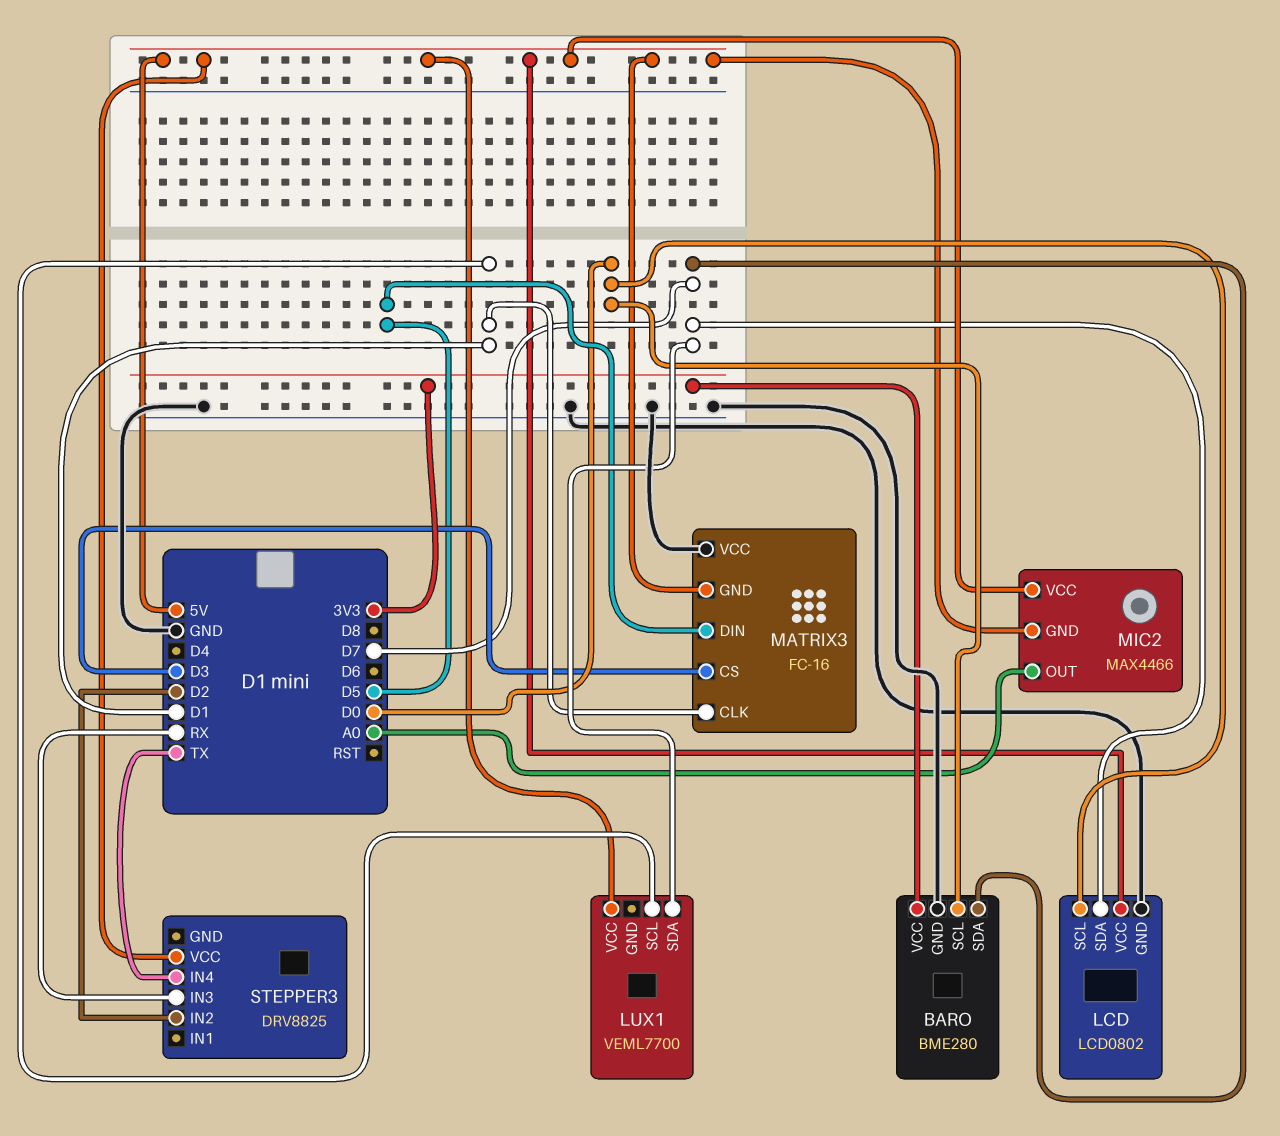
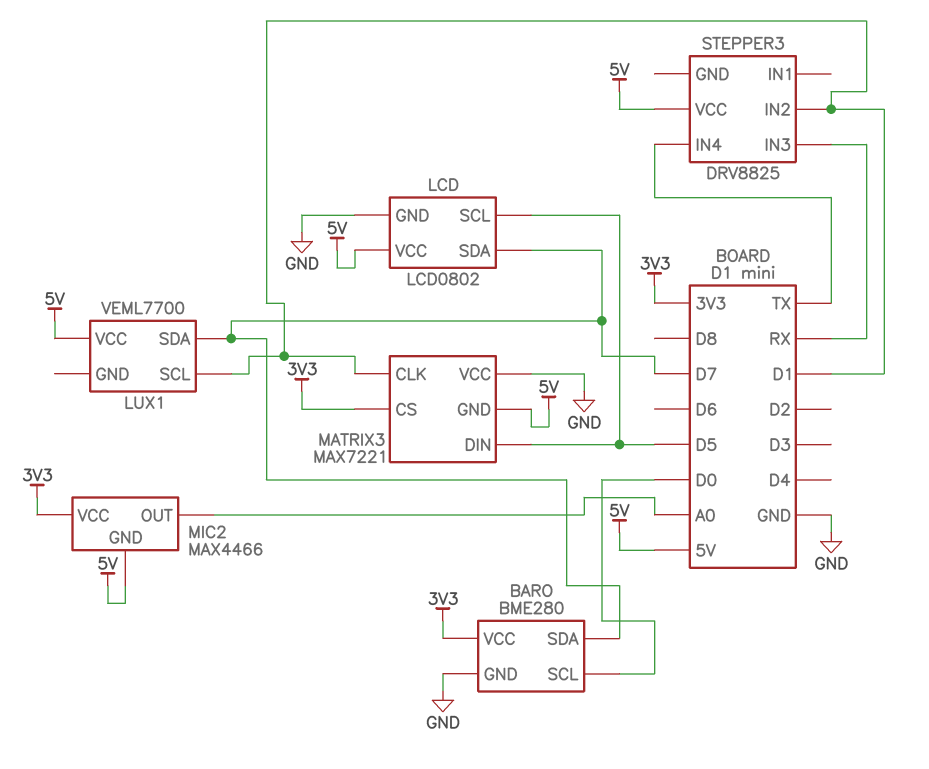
LCD pin SCL: D0 -> D5
MATRIX3: FC-16 -> MAX7221
MATRIX3 pin CS: D3 -> 3V3
MIC2 pin VCC: 5V -> 3V3
STEPPER3 pin IN2: D2 -> D1

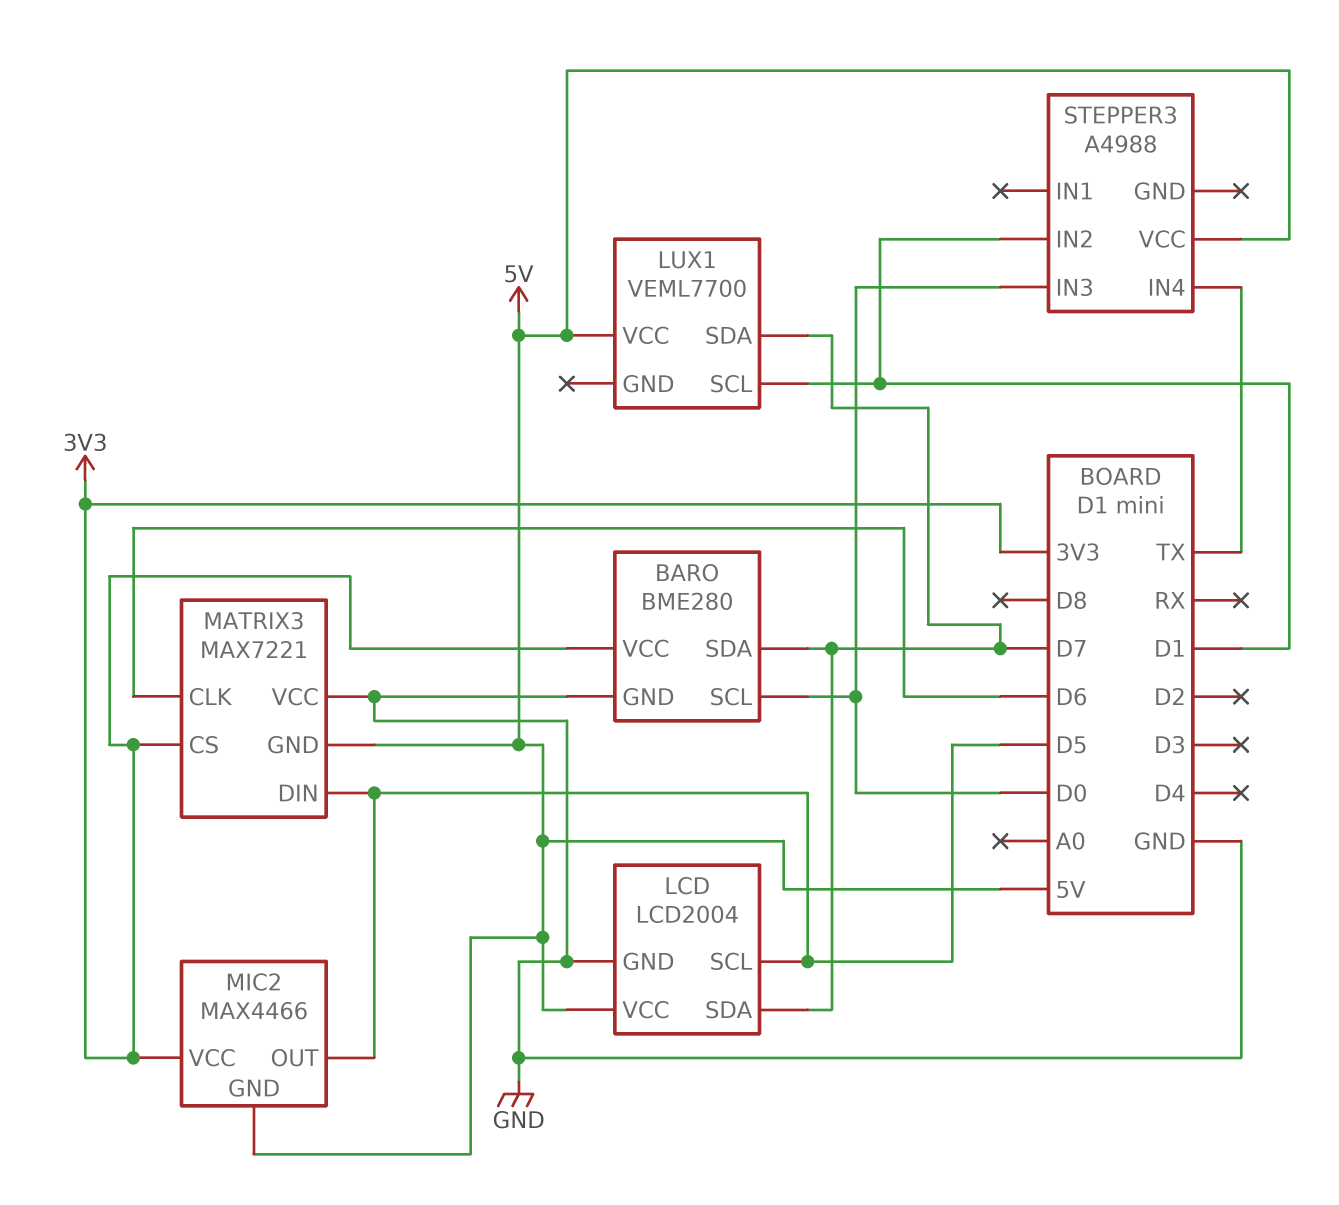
LCD: LCD0802 -> LCD2004
MATRIX3 pin CLK: D1 -> D6
MIC2 pin OUT: A0 -> D5
STEPPER3: DRV8825 -> A4988
STEPPER3 pin IN3: RX -> D0

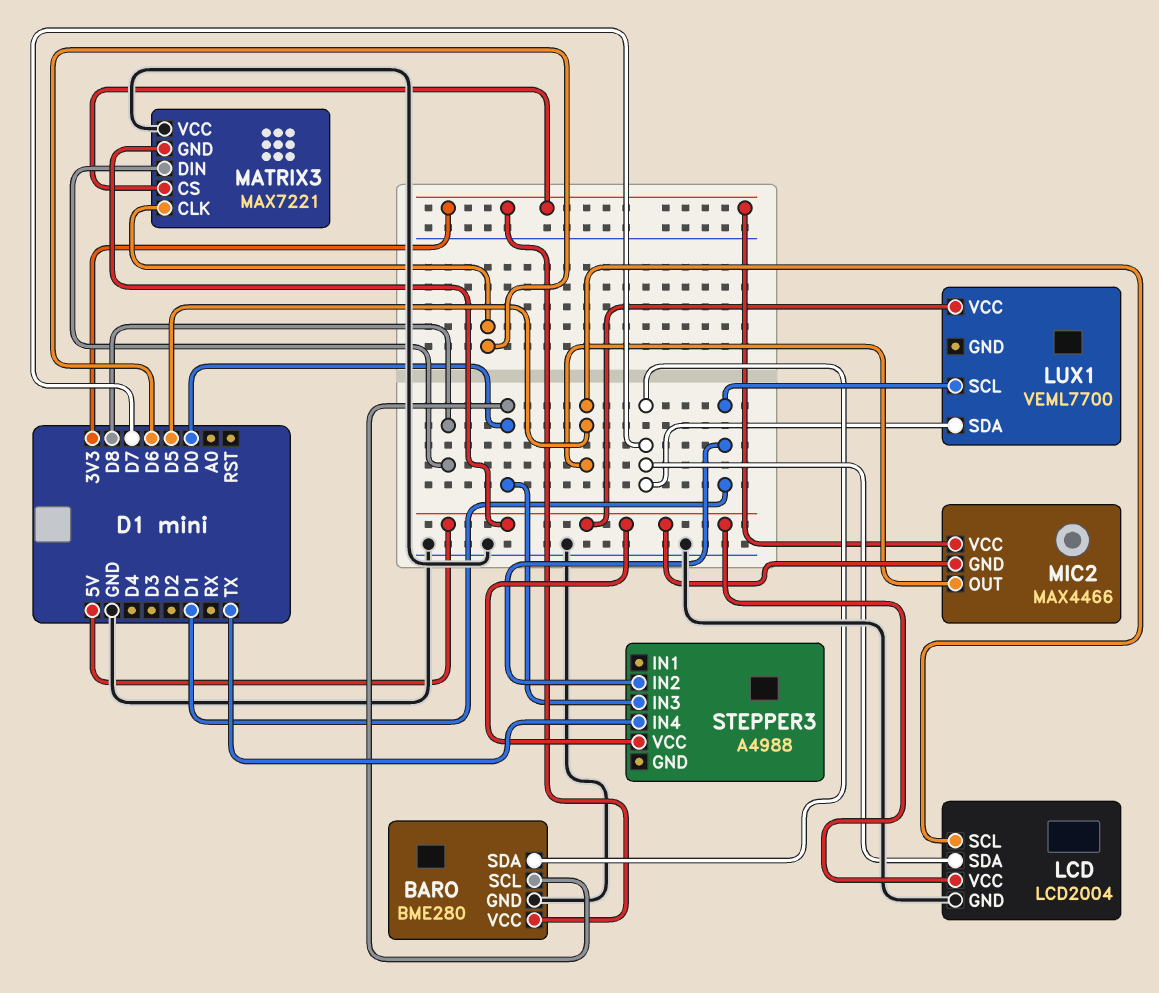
MATRIX3 pin DIN: D5 -> D8

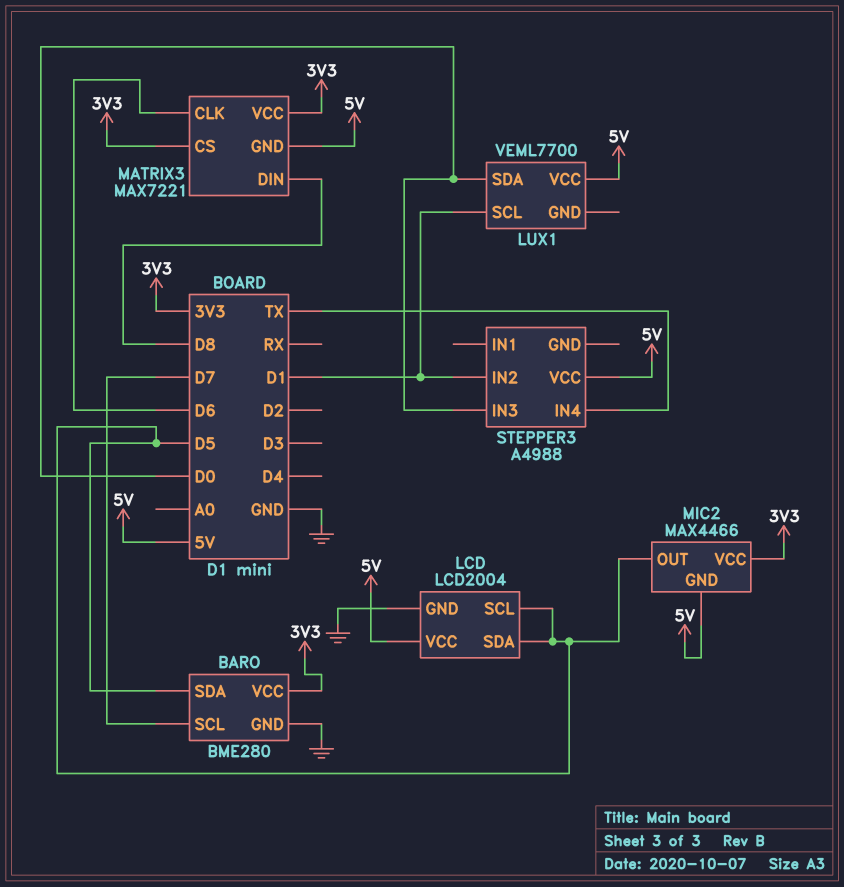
BARO pin SCL: D0 -> D7
BARO pin SDA: D7 -> D5
LCD pin SDA: D7 -> D5
LUX1 pin SDA: D7 -> D0
MATRIX3 pin VCC: GND -> 3V3

